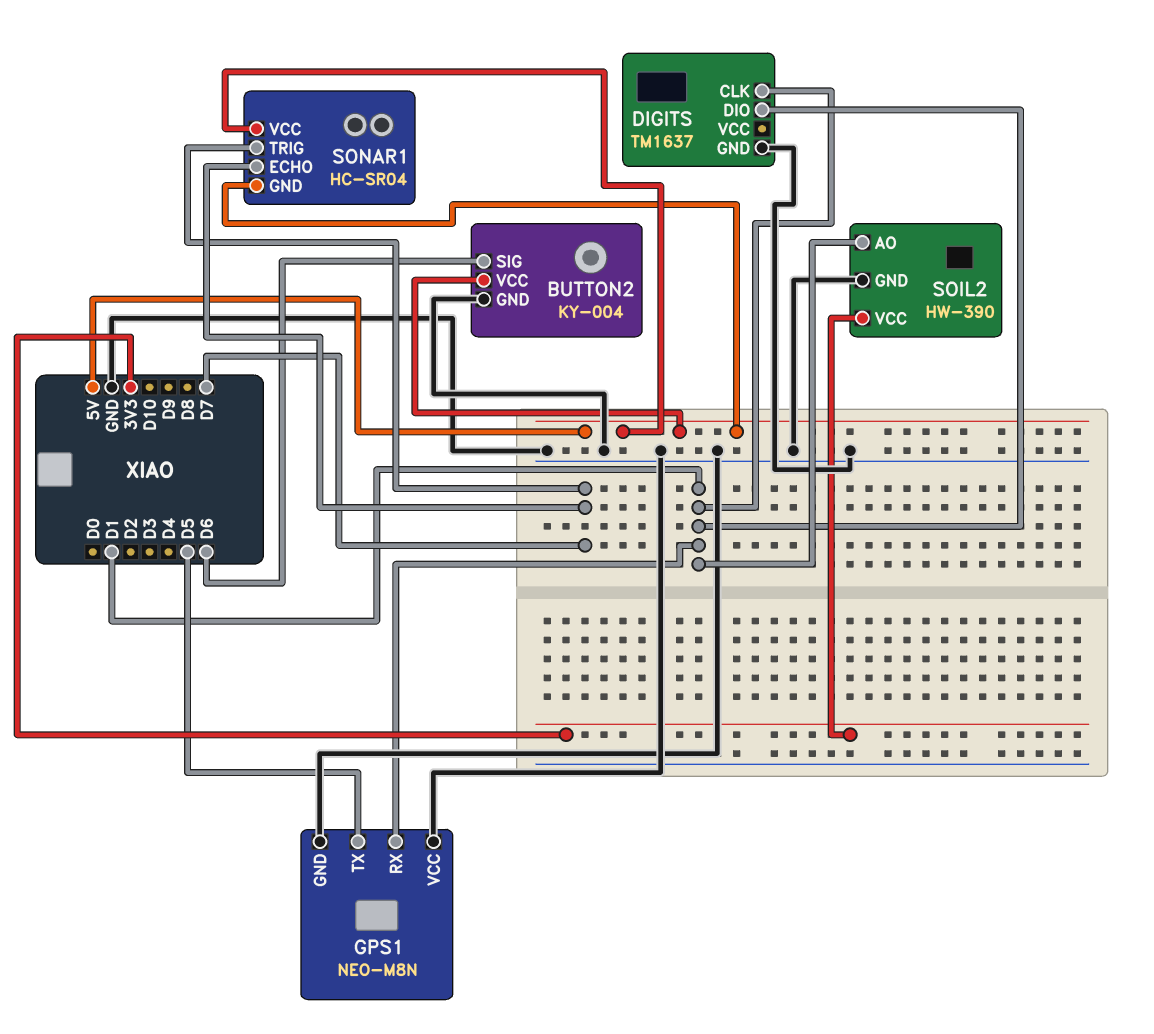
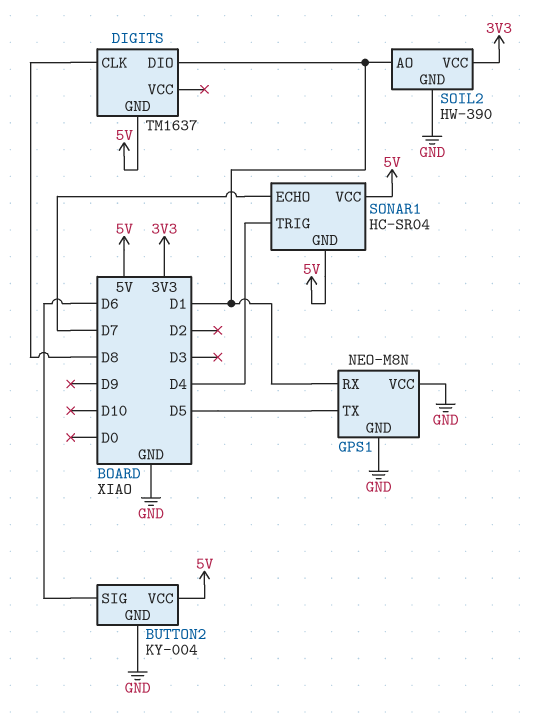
DIGITS pin CLK: D1 -> D8
DIGITS pin GND: GND -> 5V
SONAR1 pin TRIG: D7 -> D4

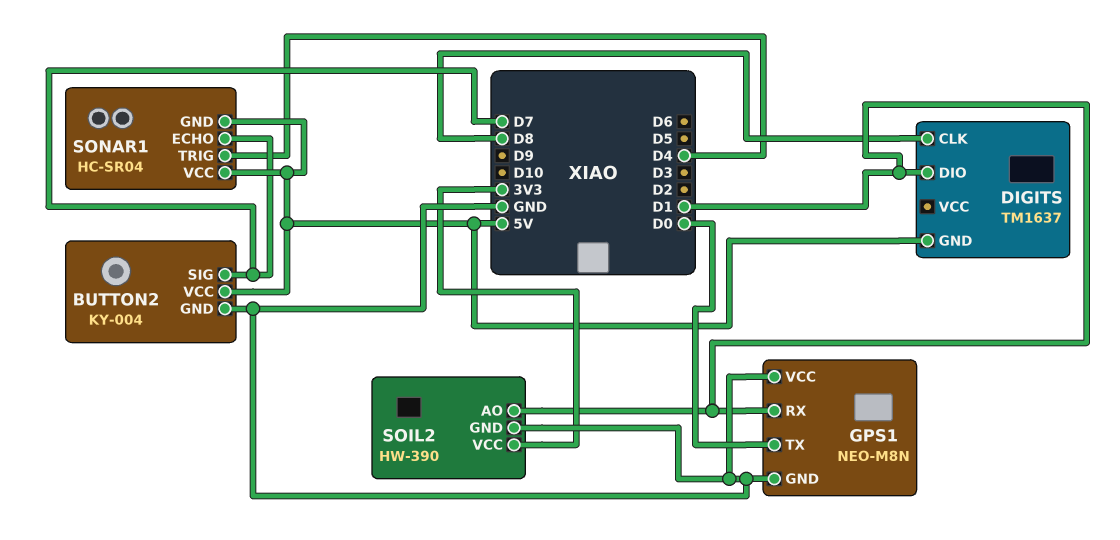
BUTTON2 pin SIG: D6 -> D7
GPS1 pin TX: D5 -> D0

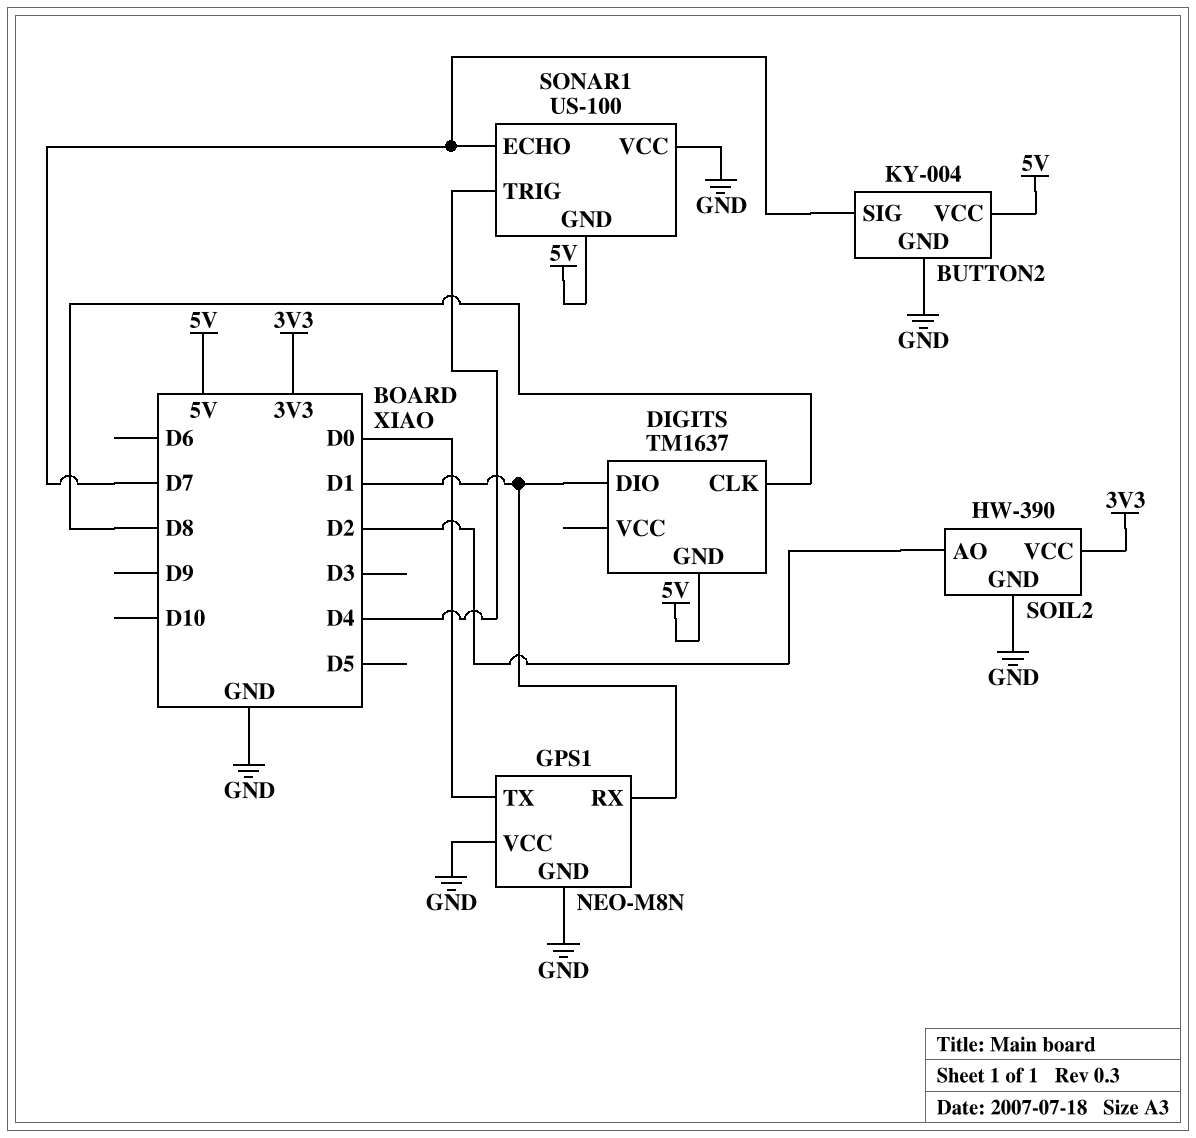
SOIL2 pin AO: D1 -> D2
SONAR1: HC-SR04 -> US-100
SONAR1 pin VCC: 5V -> GND

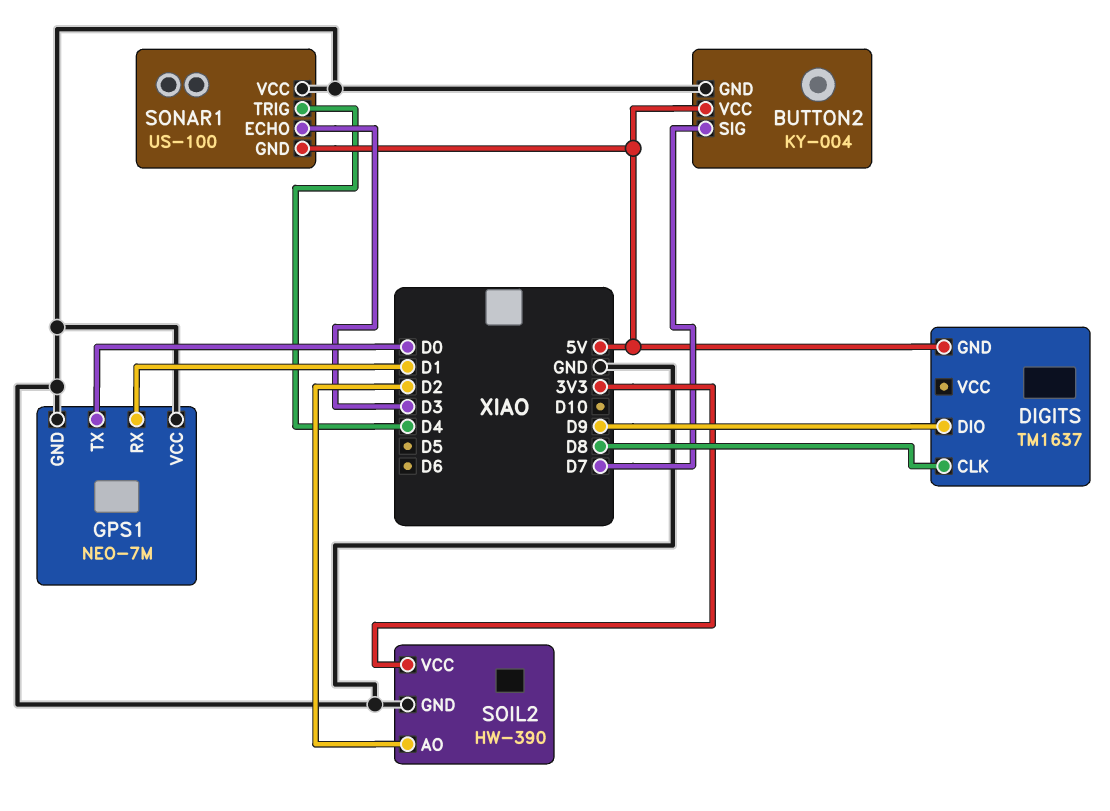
DIGITS pin DIO: D1 -> D9
GPS1: NEO-M8N -> NEO-7M
SONAR1 pin ECHO: D7 -> D3

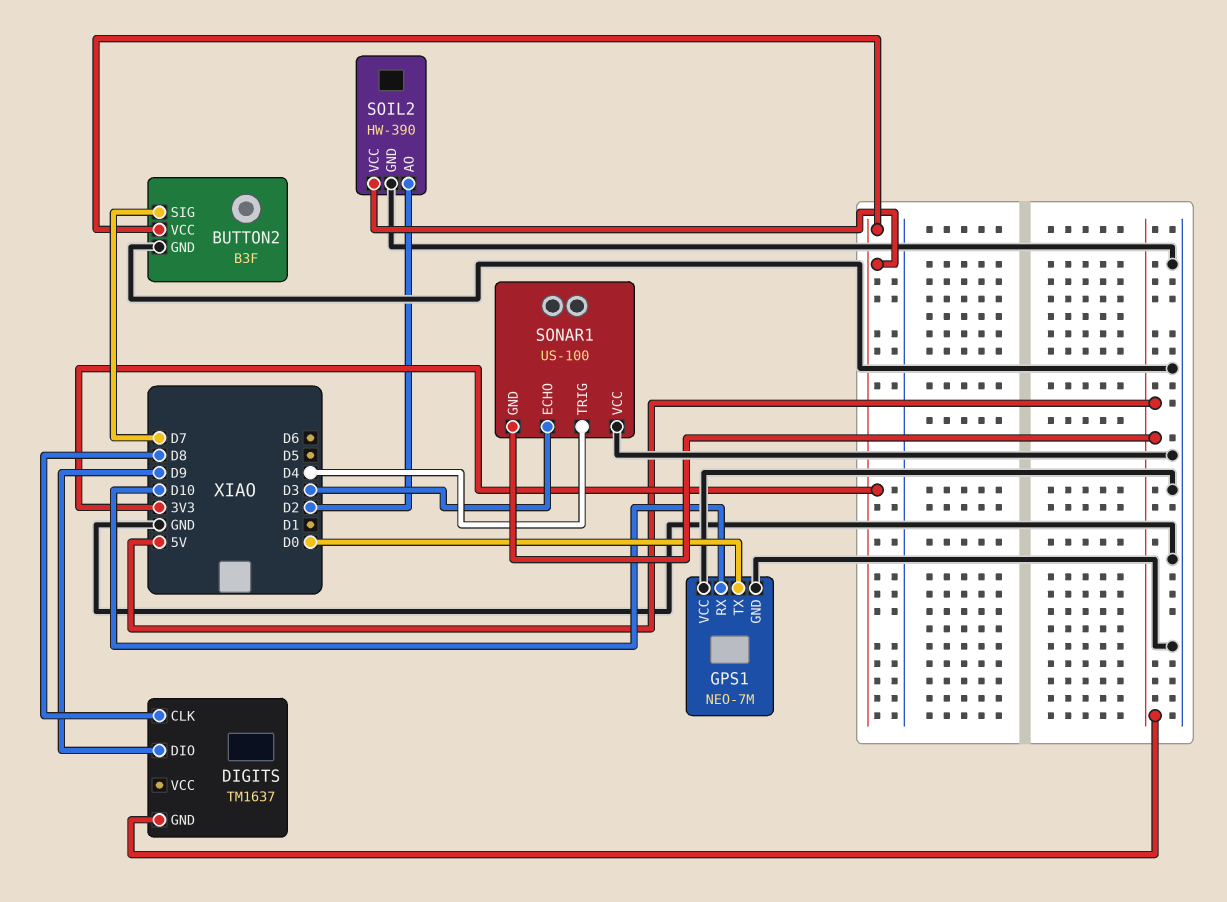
BUTTON2: KY-004 -> B3F
BUTTON2 pin VCC: 5V -> 3V3
GPS1 pin RX: D1 -> D10

